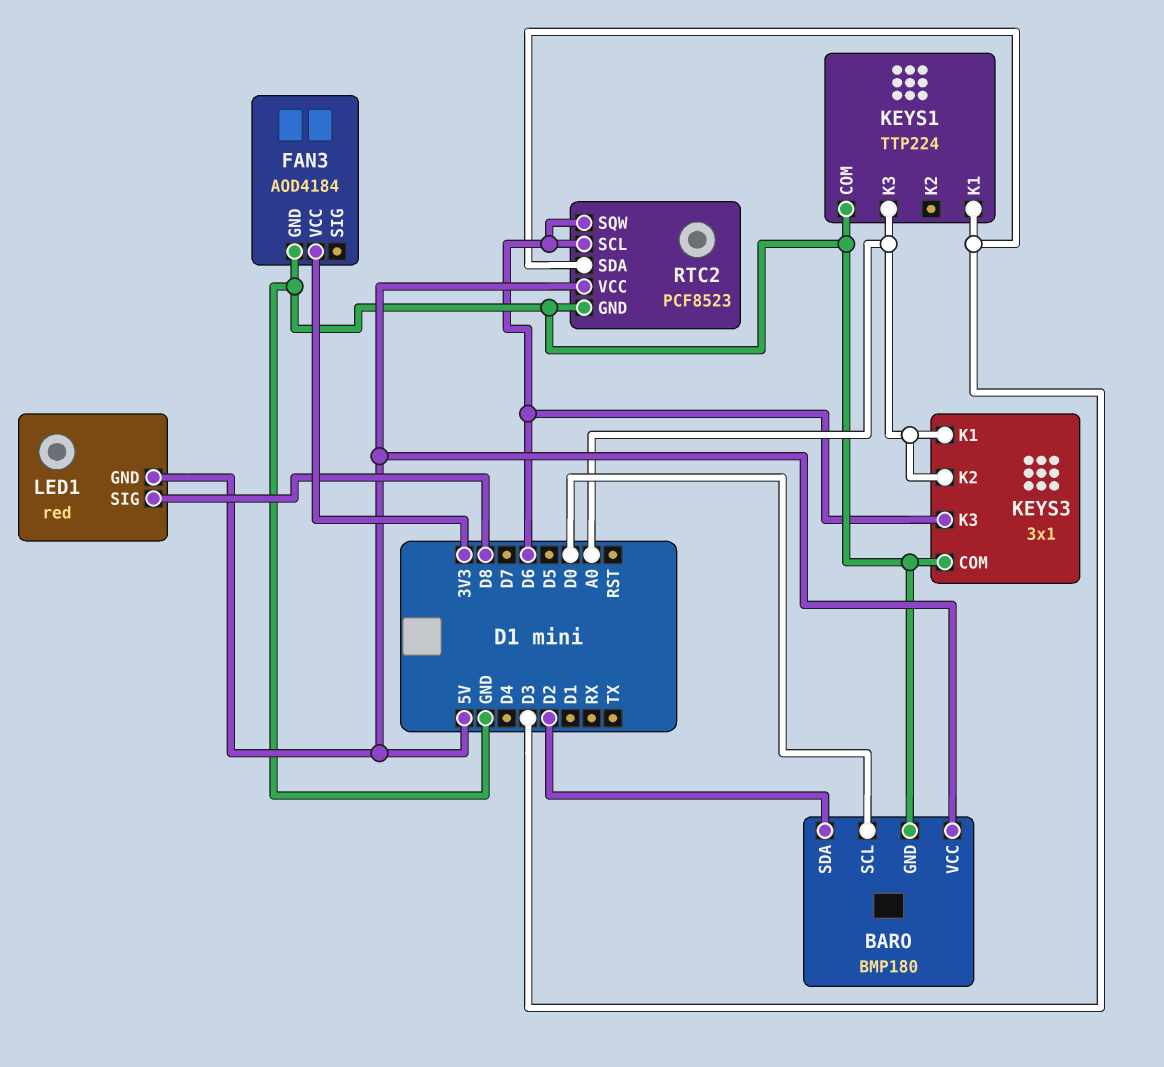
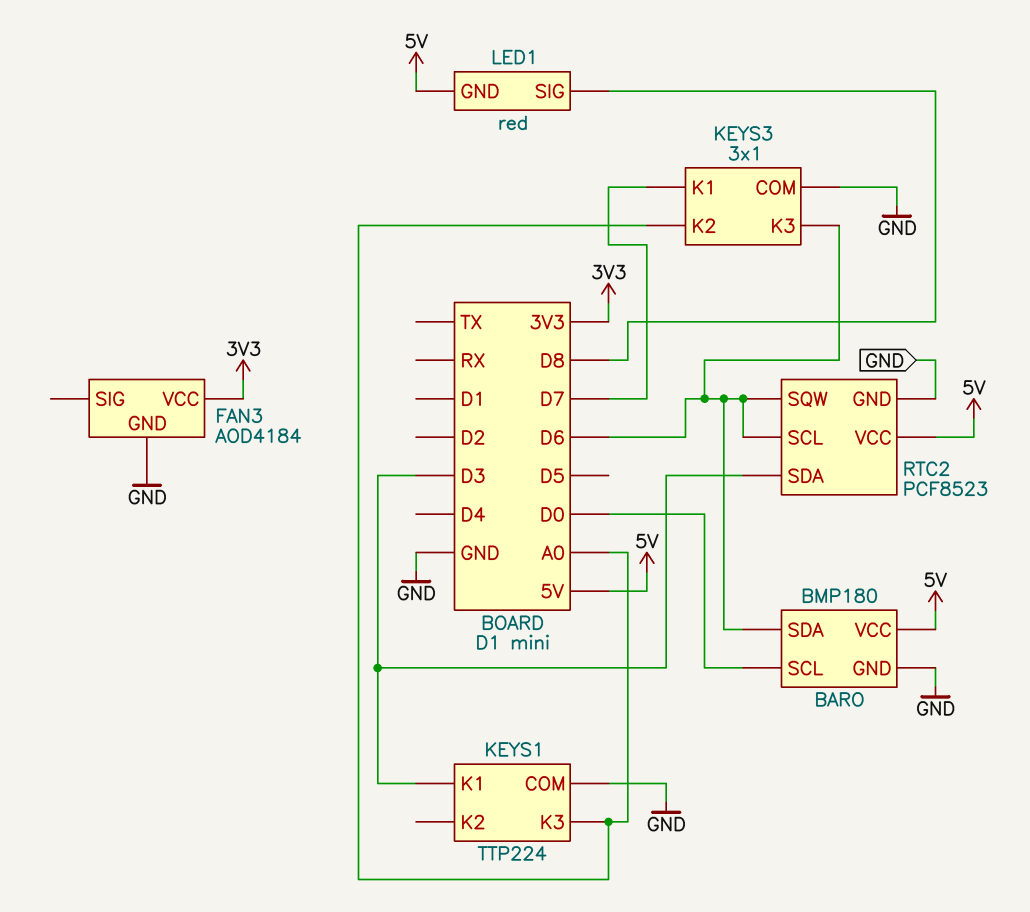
BARO pin SDA: D2 -> D6
KEYS3 pin K1: A0 -> D7

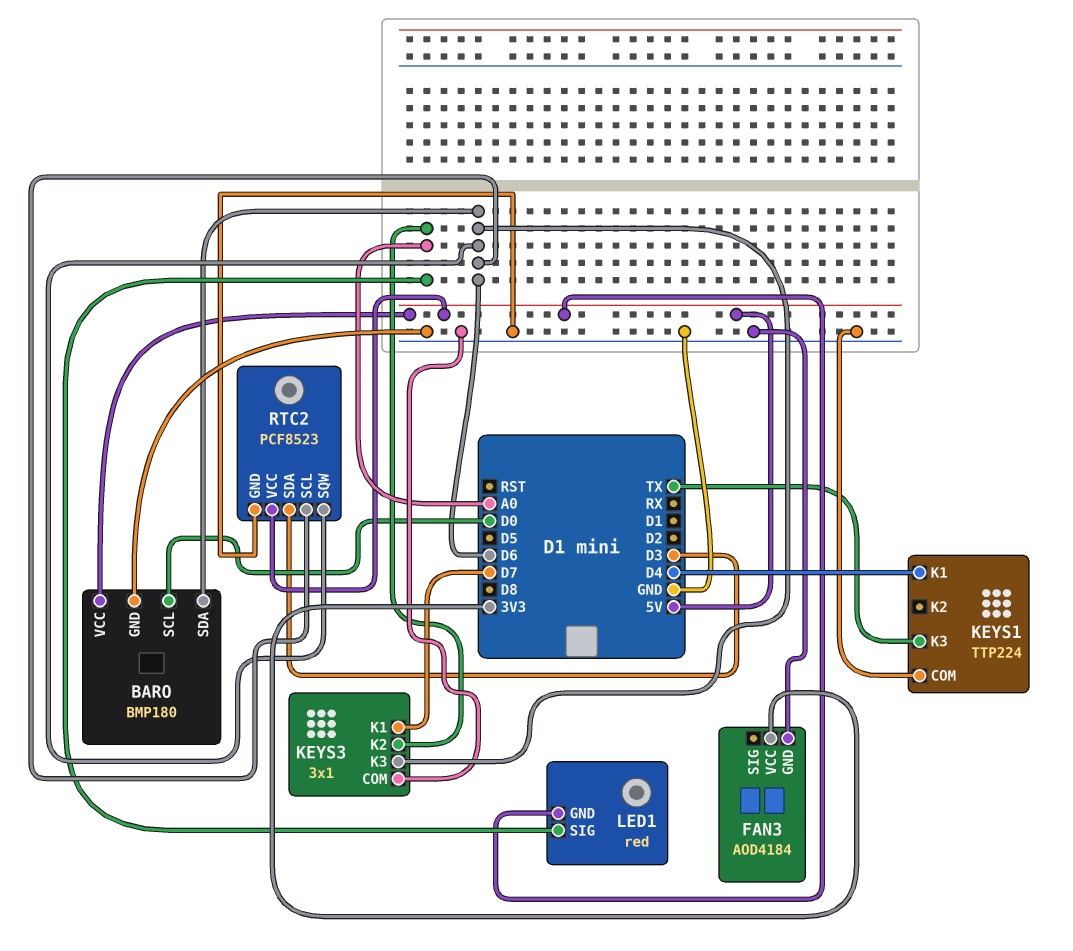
KEYS1 pin K1: D3 -> D4
KEYS1 pin K3: A0 -> TX
LED1 pin SIG: D8 -> A0

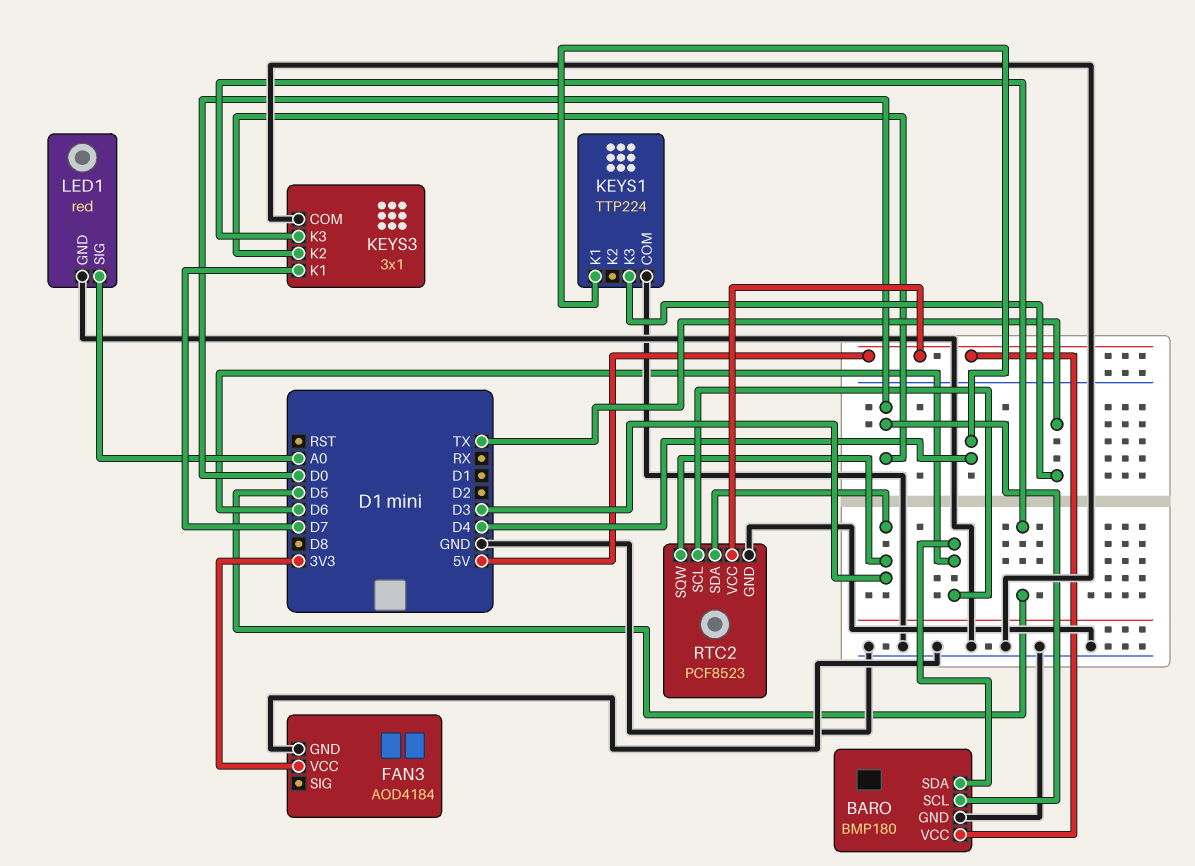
KEYS3 pin K2: A0 -> D0
KEYS3 pin K3: D6 -> D5
LED1 pin GND: 5V -> GND
RTC2 pin SQW: D6 -> D3

